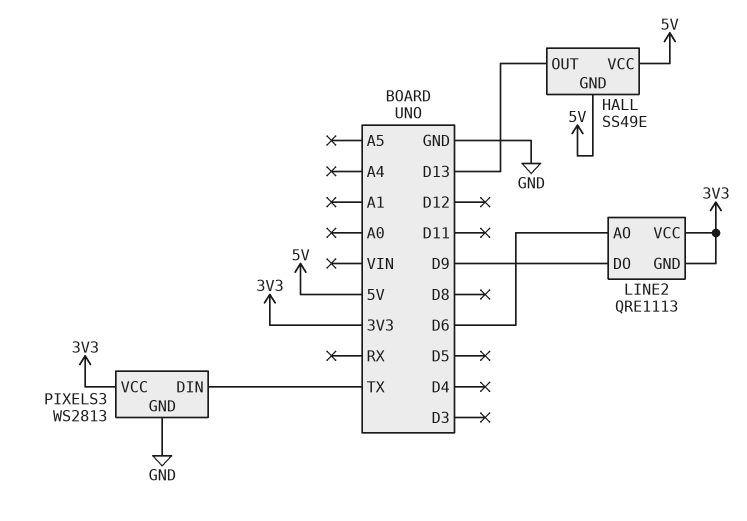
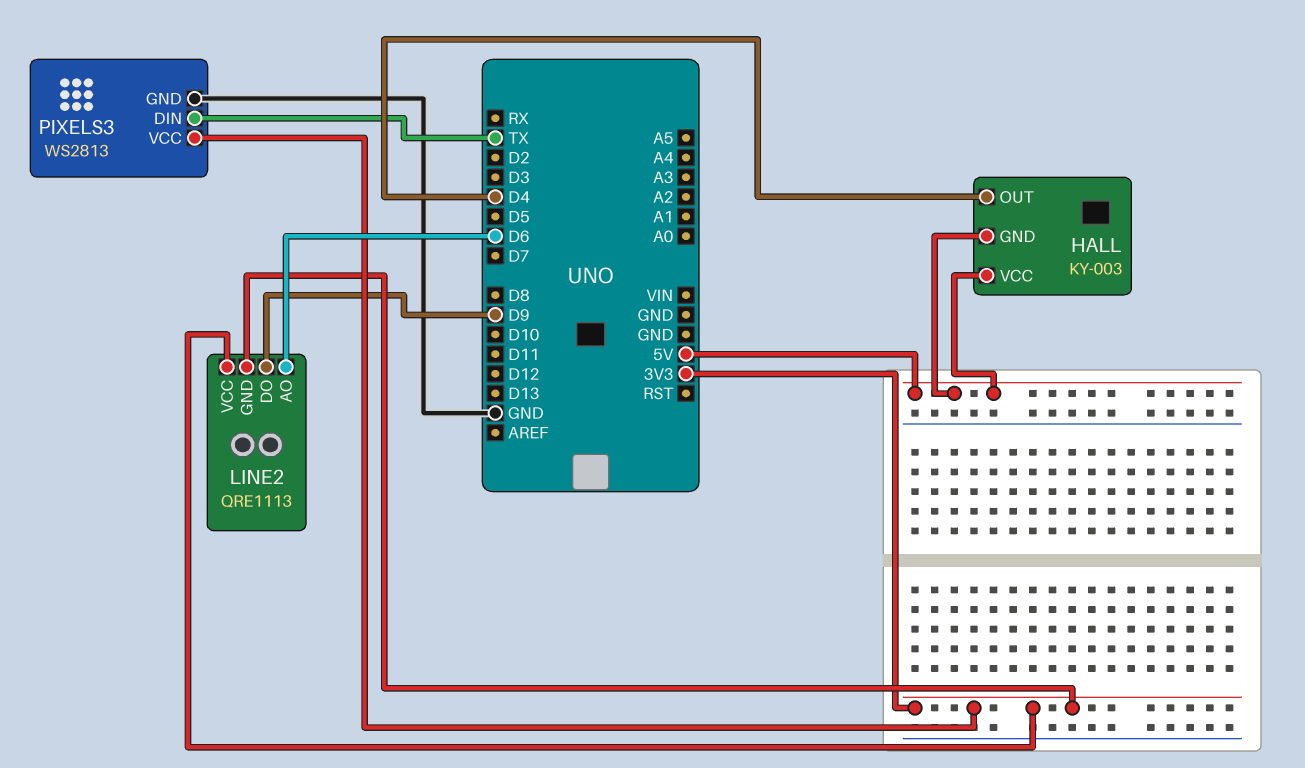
HALL: SS49E -> KY-003
HALL pin OUT: D13 -> D4

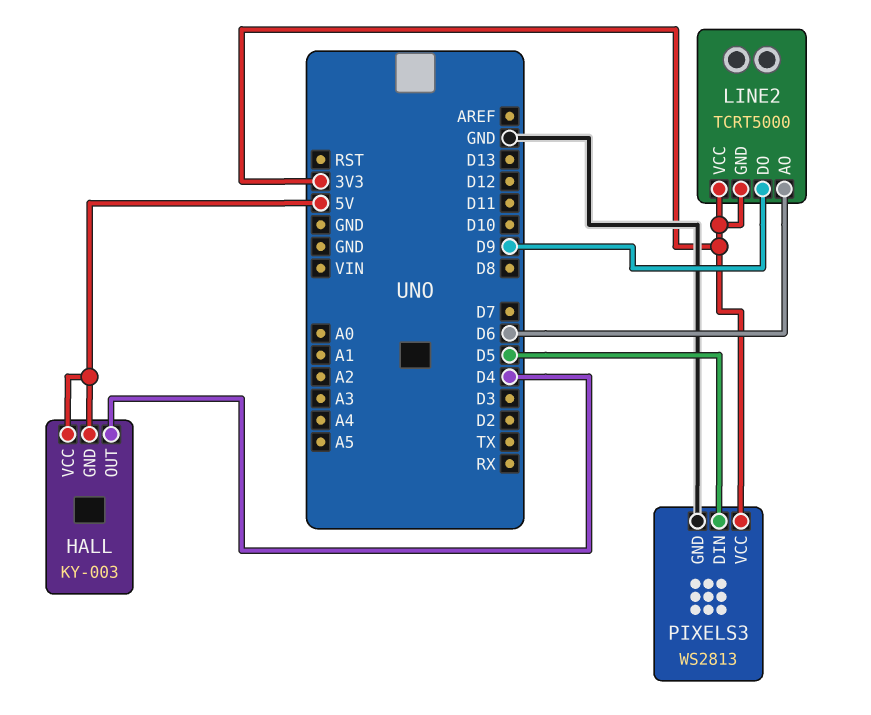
LINE2: QRE1113 -> TCRT5000
PIXELS3 pin DIN: TX -> D5

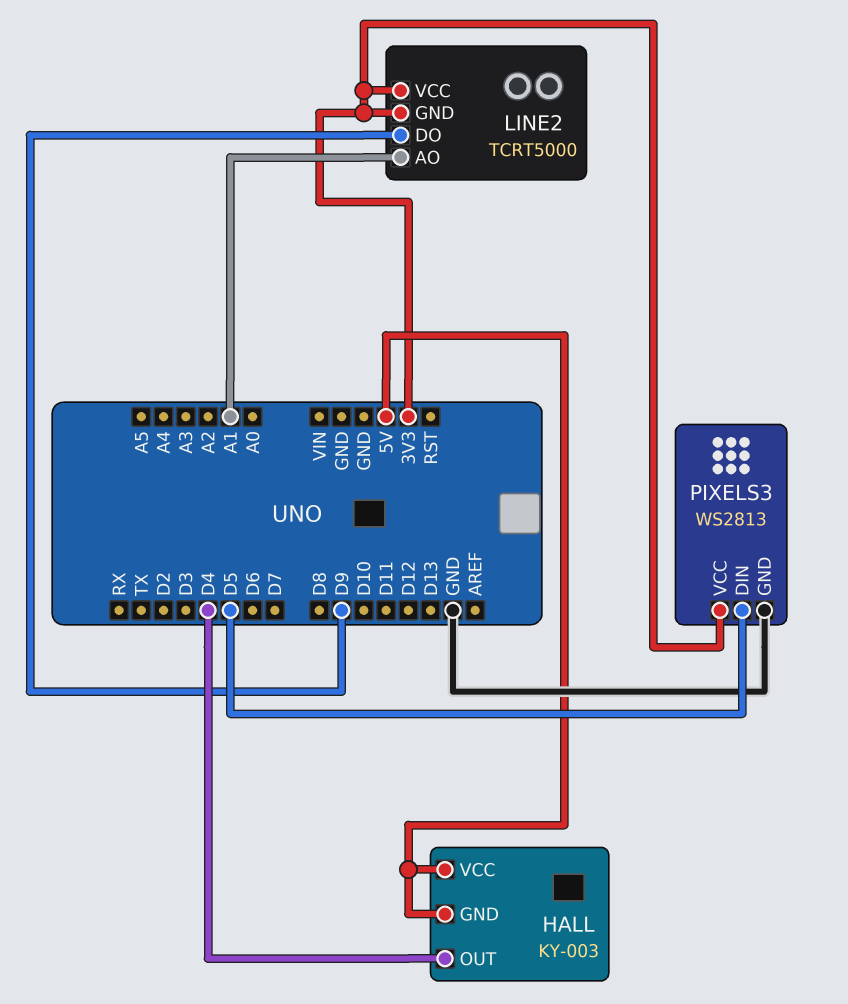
LINE2 pin AO: D6 -> A1

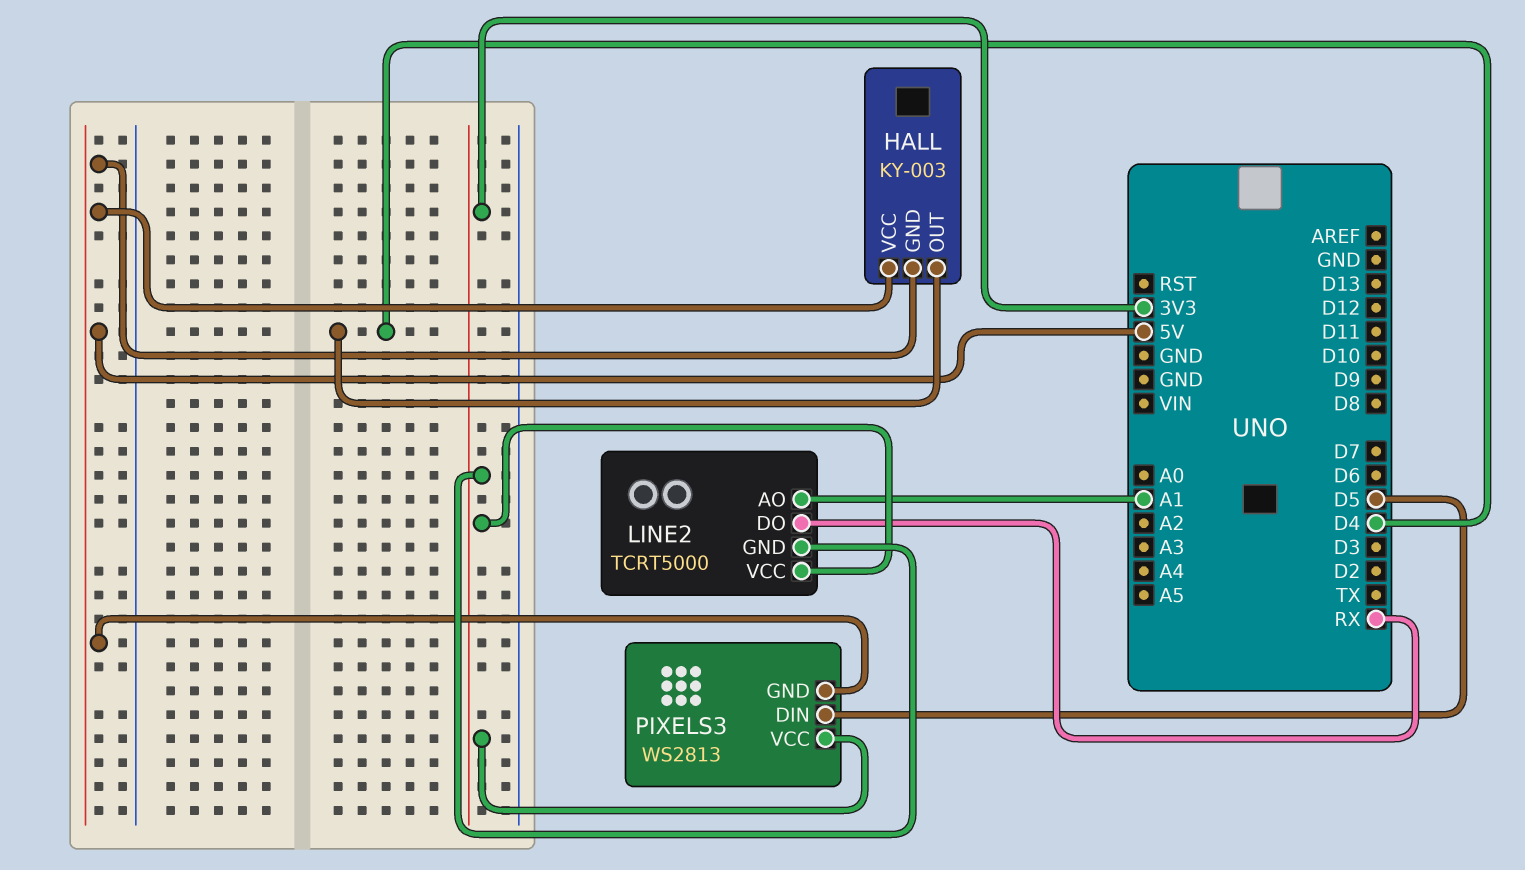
LINE2 pin DO: D9 -> RX
PIXELS3 pin GND: GND -> 5V

